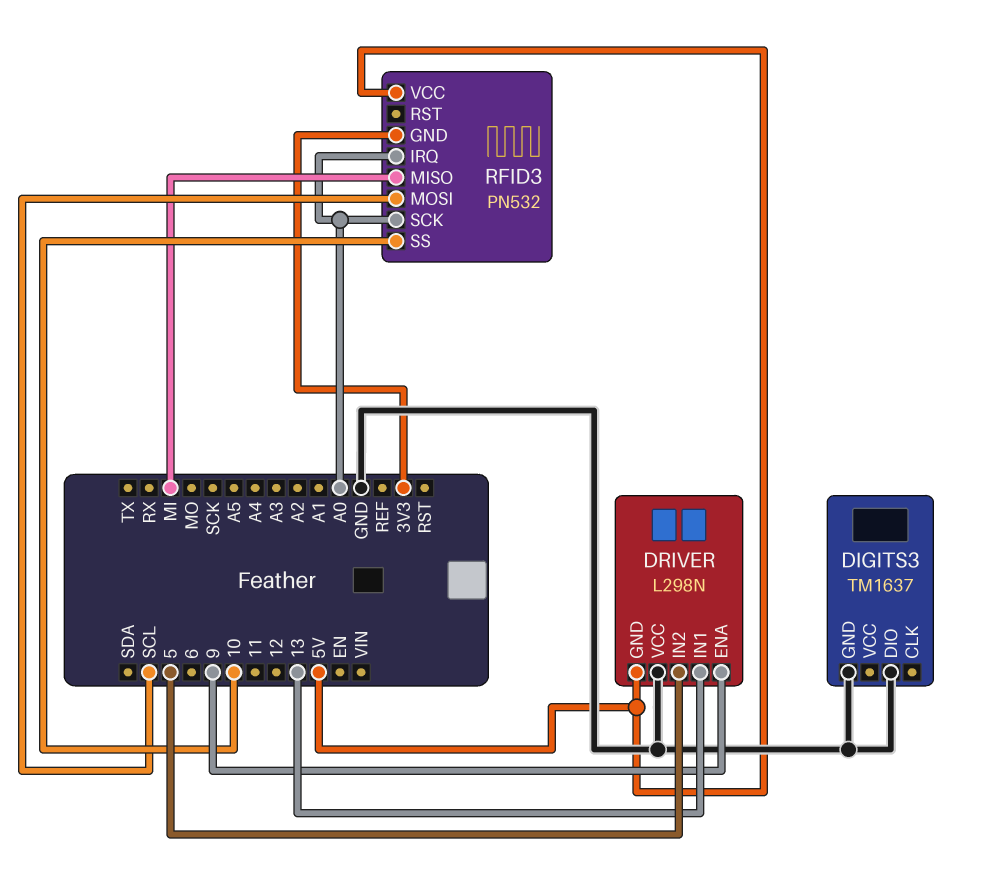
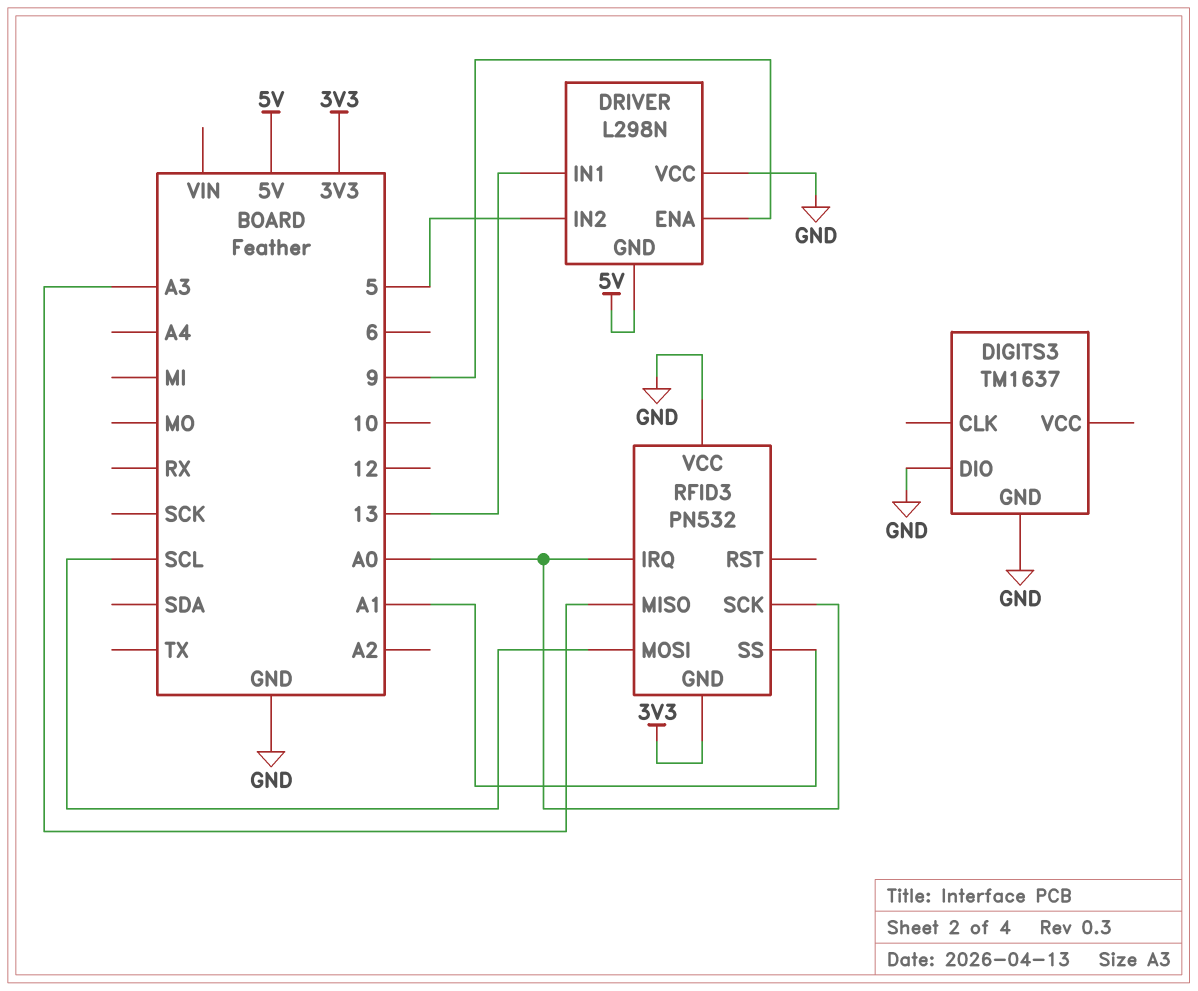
RFID3 pin MISO: MI -> A3
RFID3 pin SS: 10 -> A1
RFID3 pin VCC: 5V -> GND

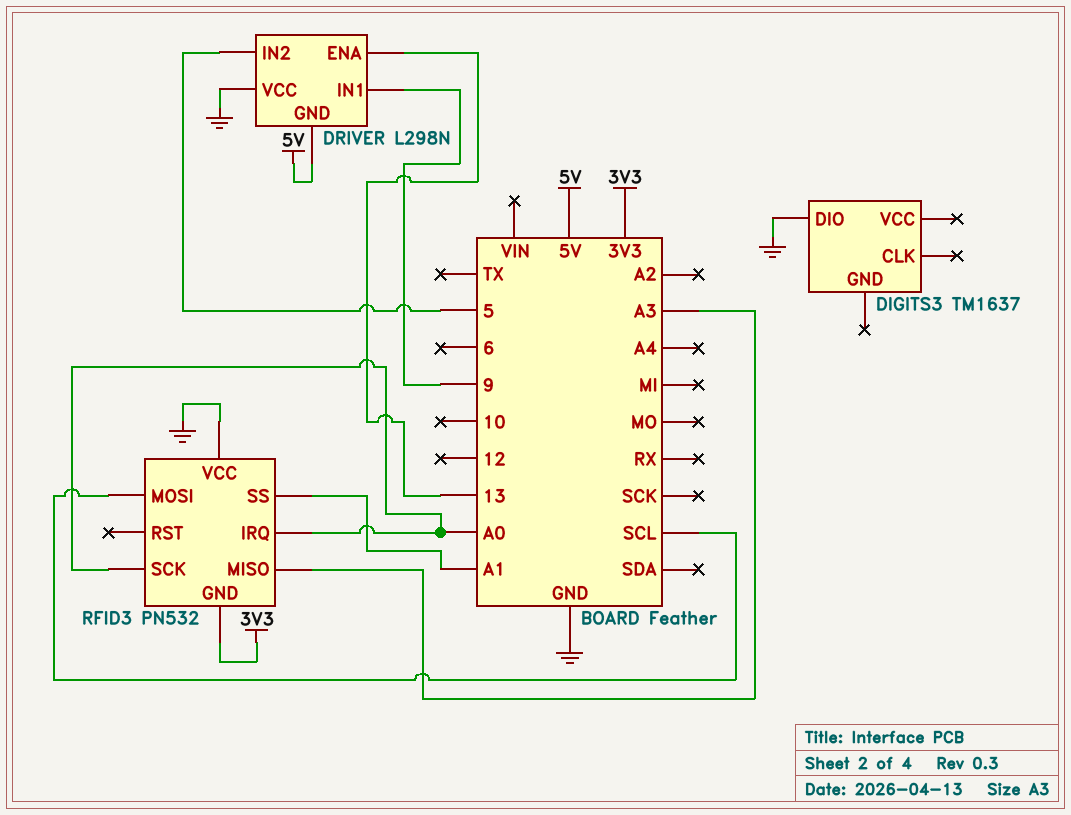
DIGITS3 pin GND: GND -> none
DRIVER pin ENA: 9 -> 13
DRIVER pin IN1: 13 -> 9

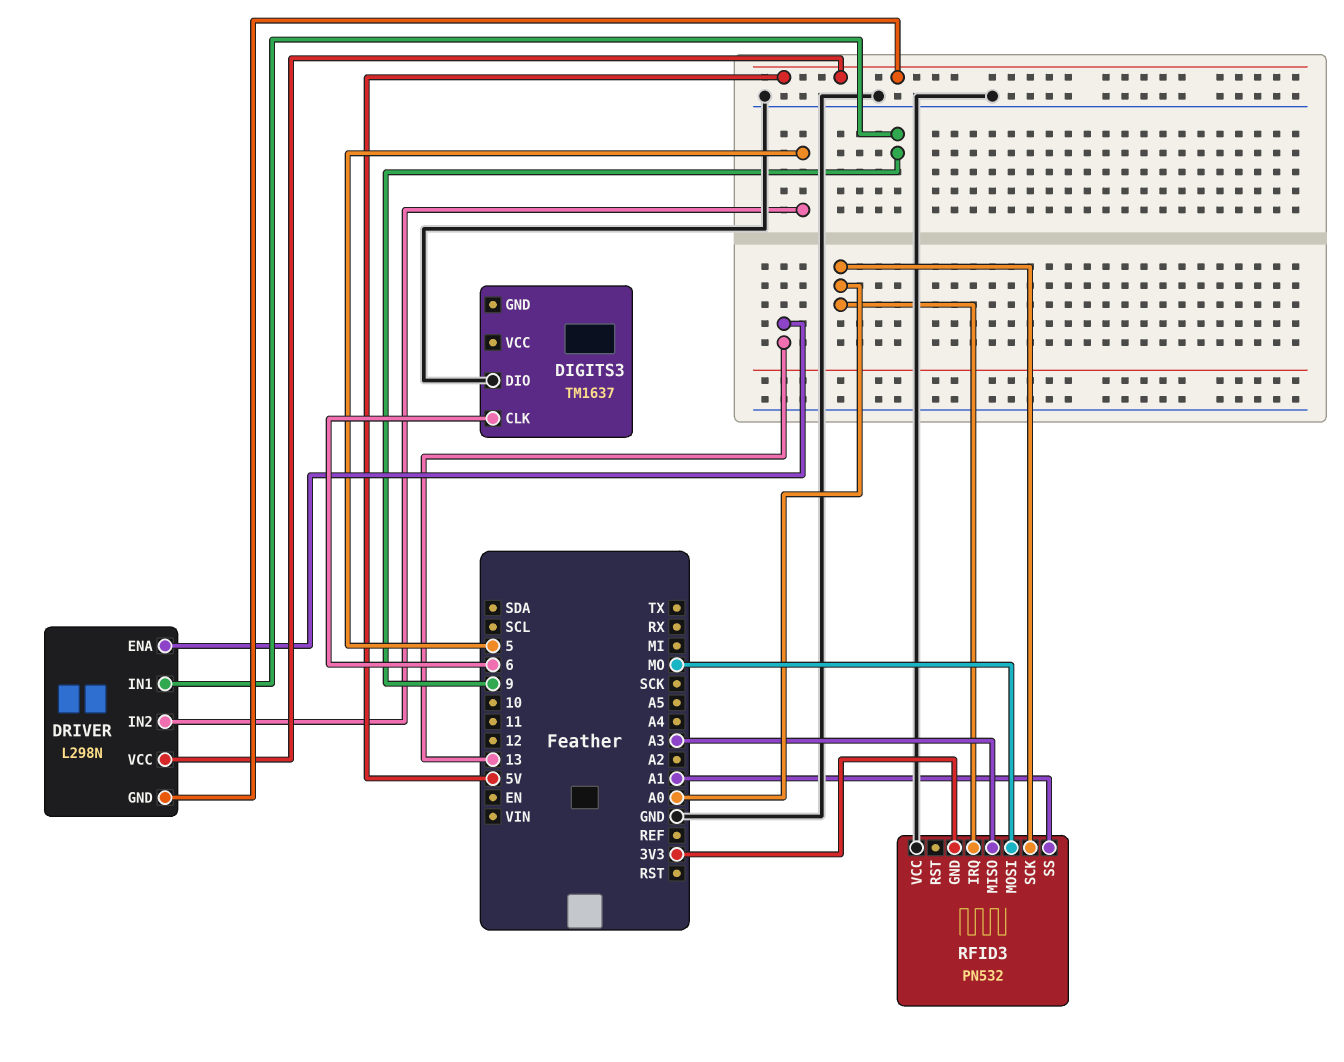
DIGITS3 pin CLK: none -> 6
DRIVER pin VCC: GND -> 5V
RFID3 pin MOSI: SCL -> MO

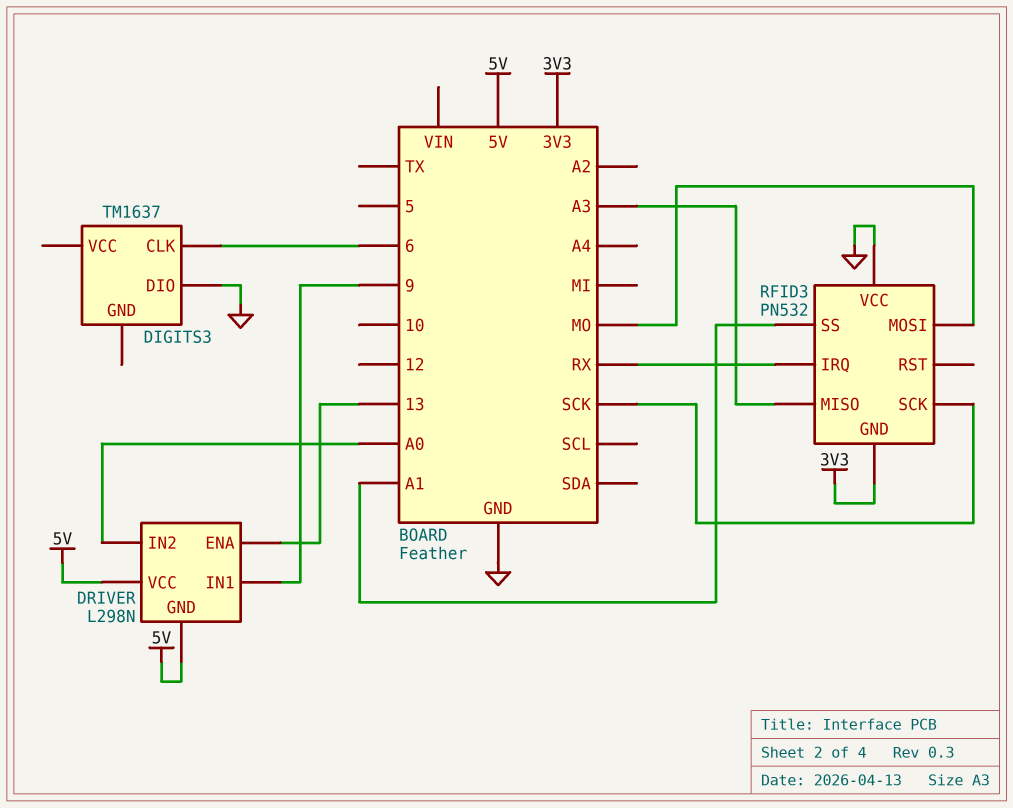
DRIVER pin IN2: 5 -> A0
RFID3 pin IRQ: A0 -> RX
RFID3 pin SCK: A0 -> SCK

